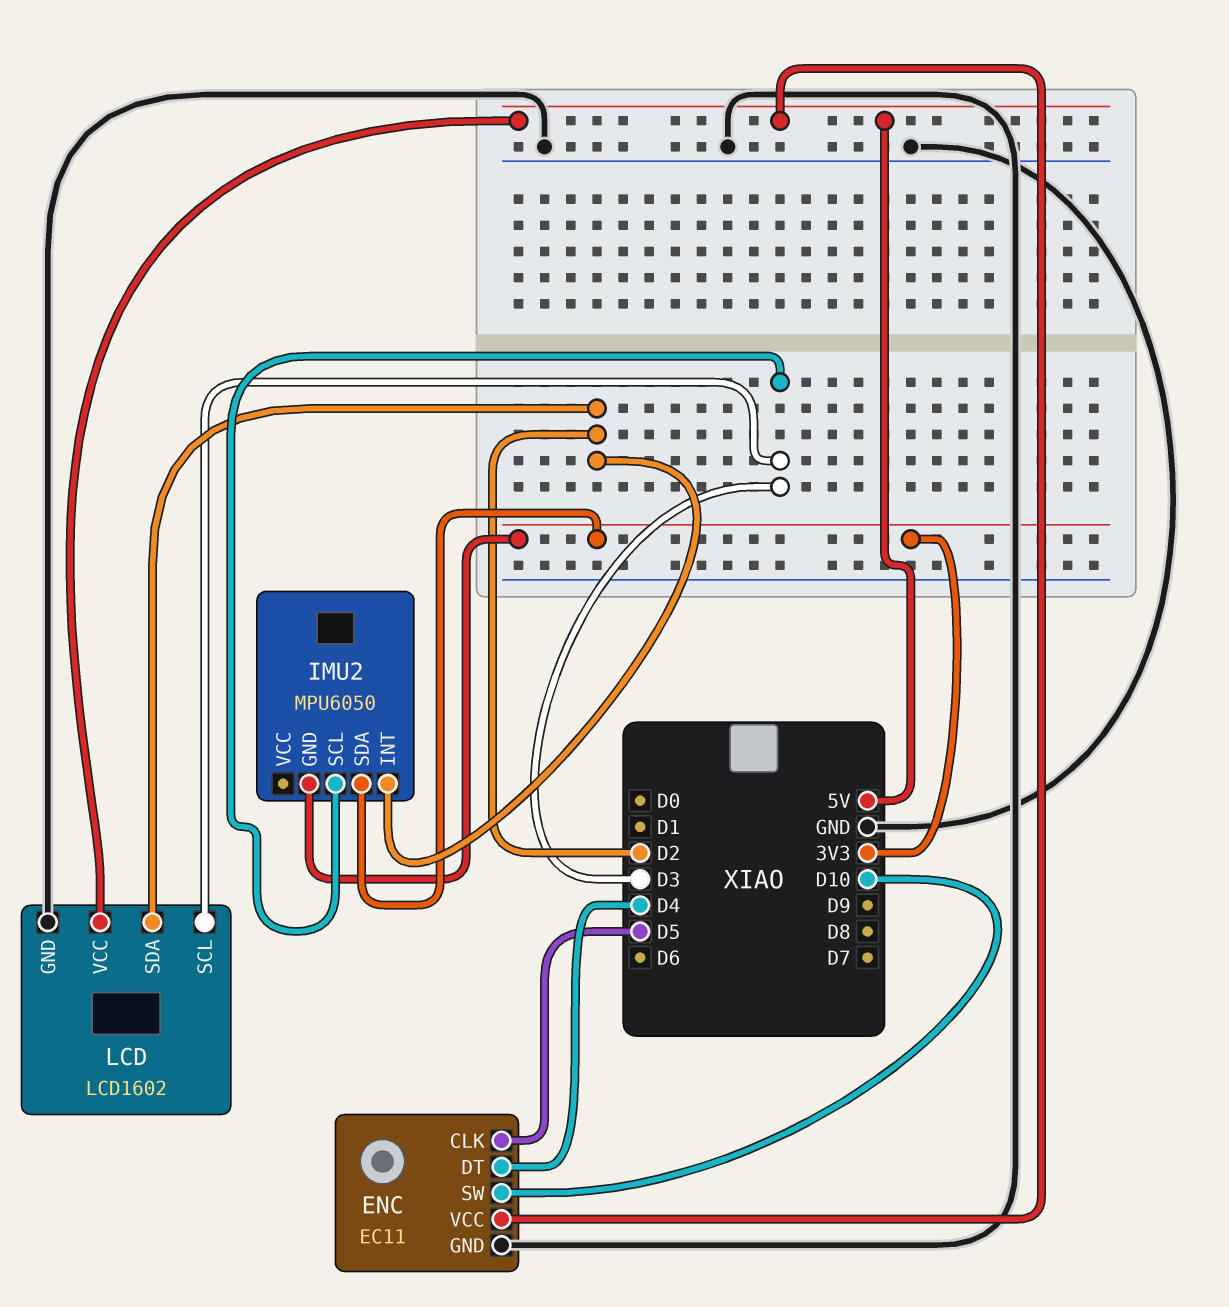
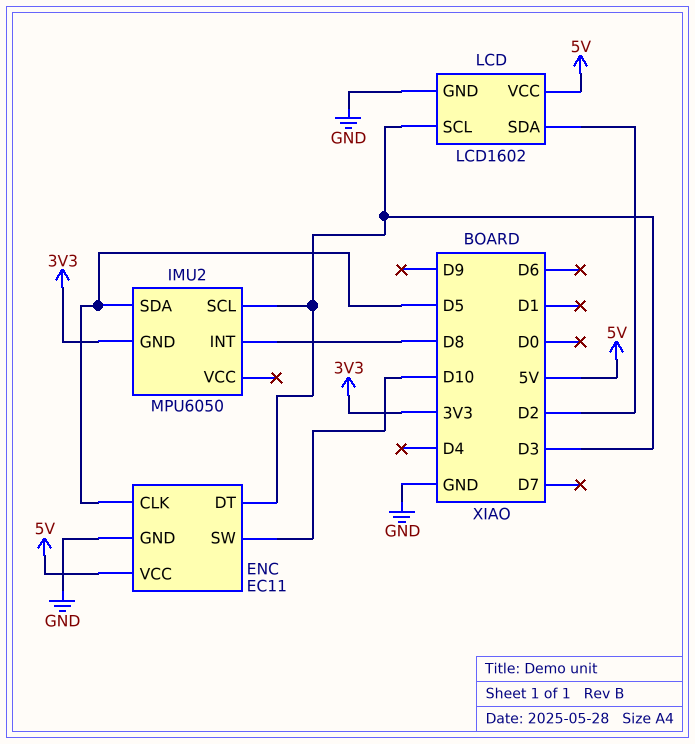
ENC pin DT: D4 -> D3
IMU2 pin INT: D2 -> D8
IMU2 pin SDA: 3V3 -> D5

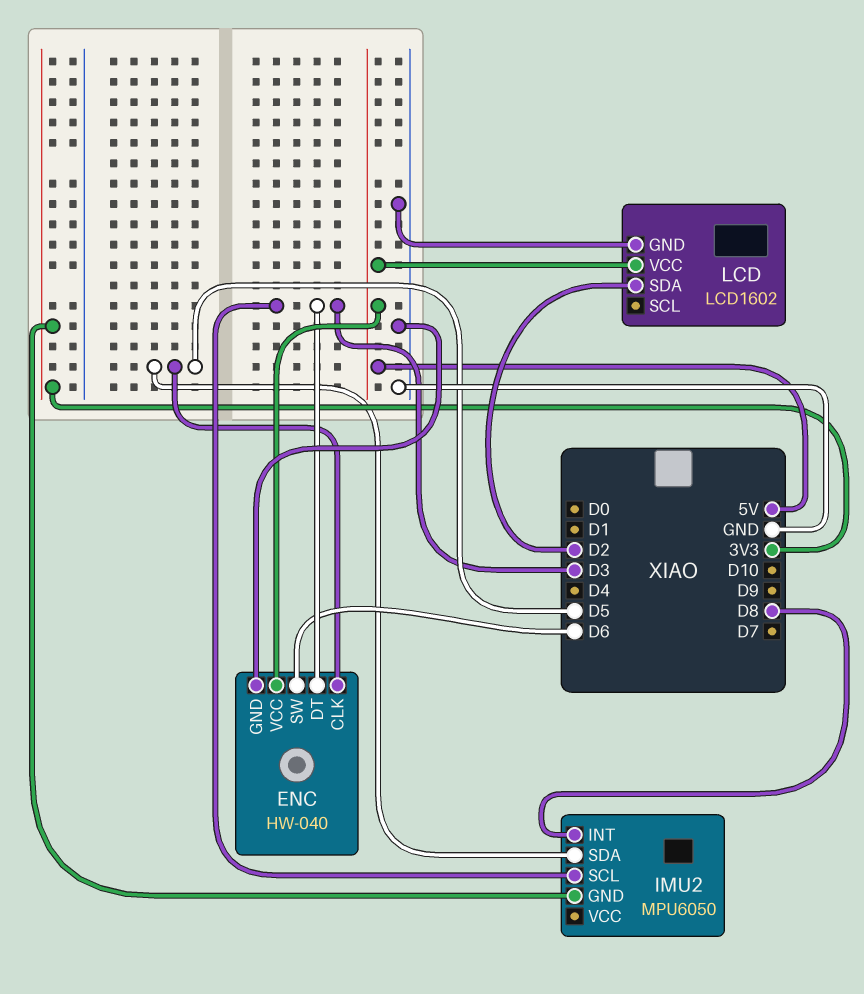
ENC: EC11 -> HW-040
ENC pin SW: D10 -> D6
LCD pin SCL: D3 -> none

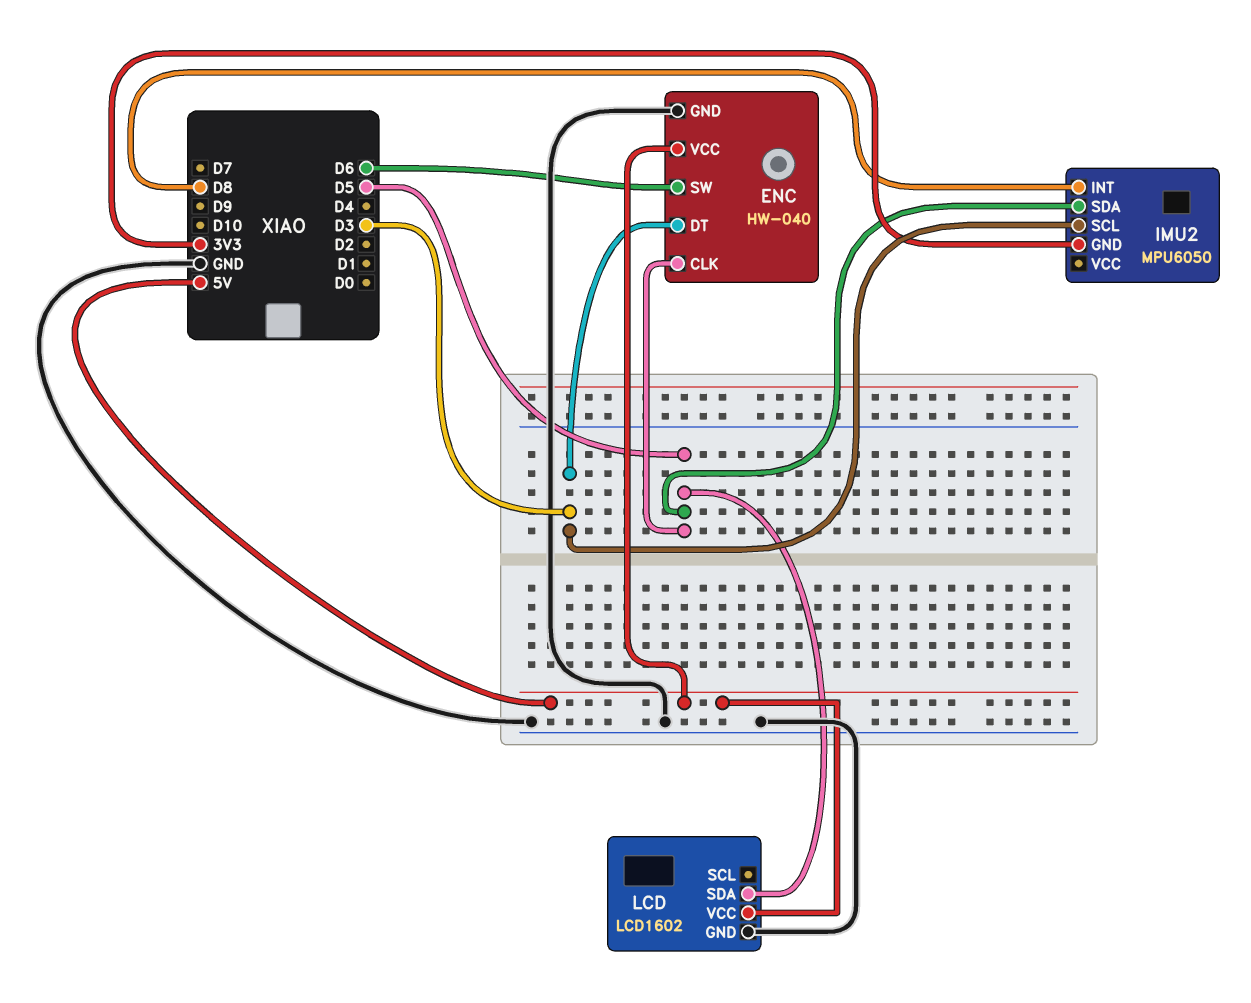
LCD pin SDA: D2 -> D5

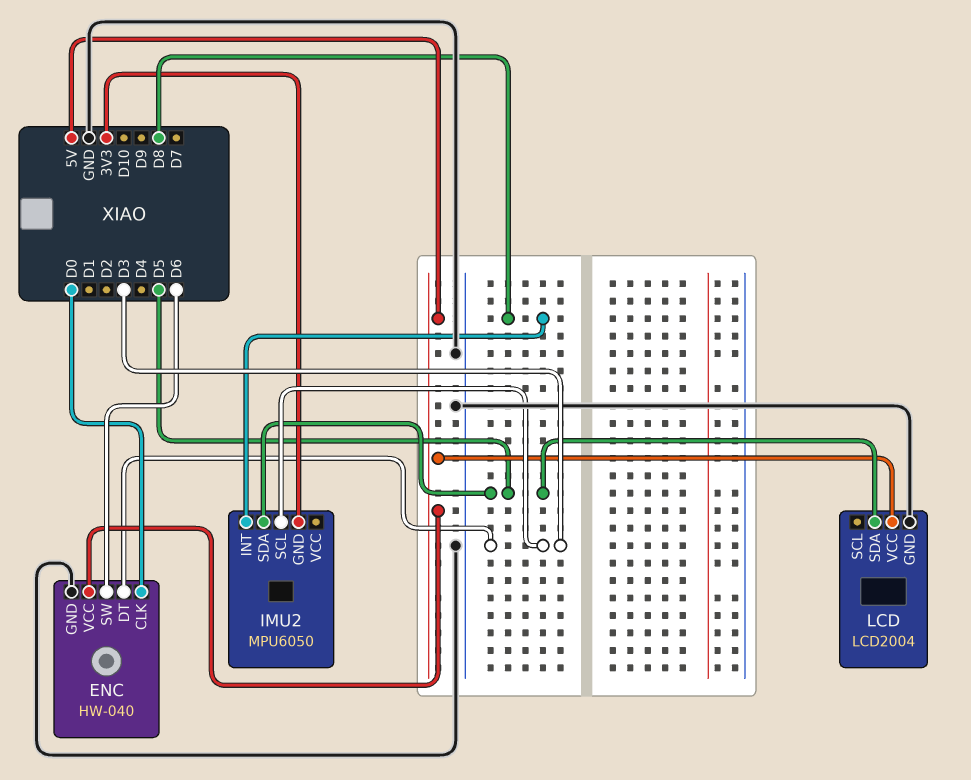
ENC pin CLK: D5 -> D0
LCD: LCD1602 -> LCD2004

